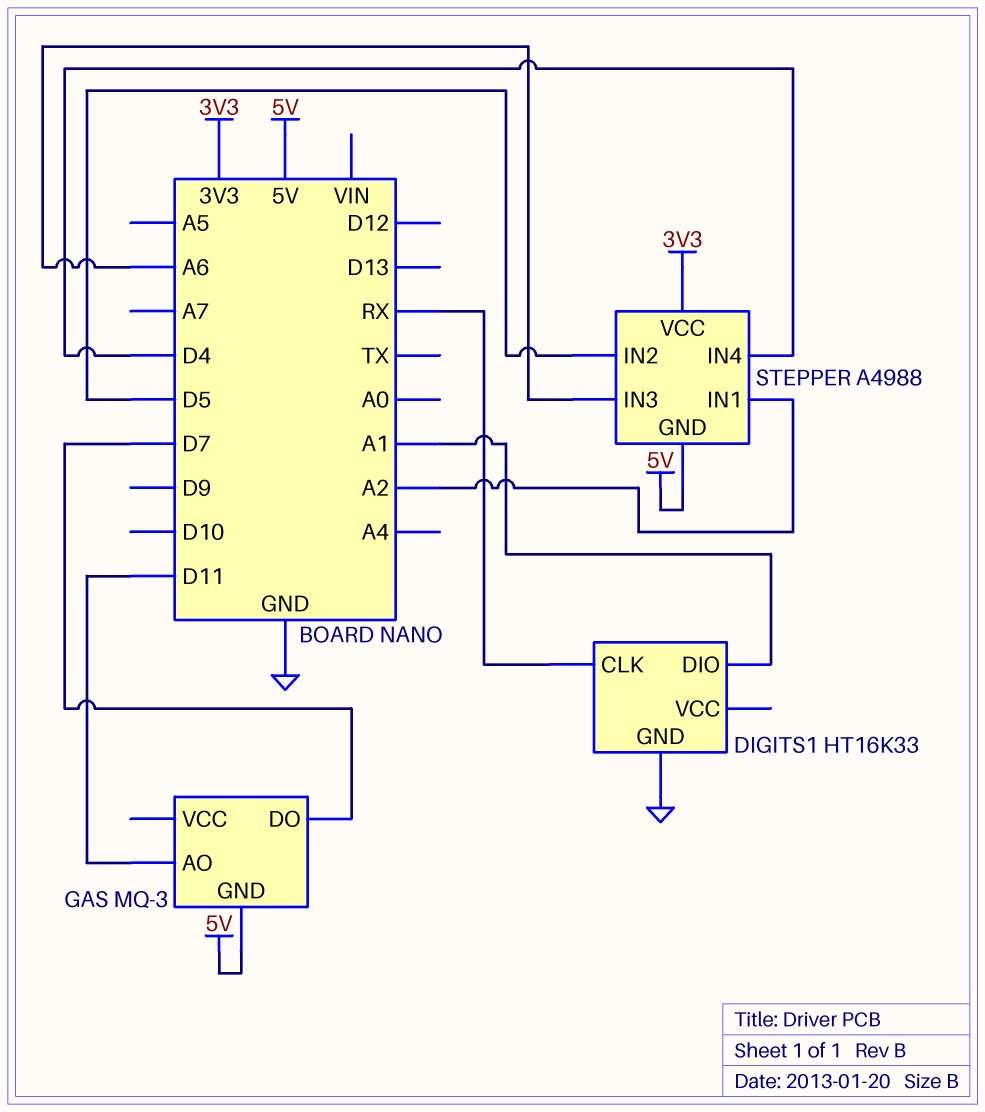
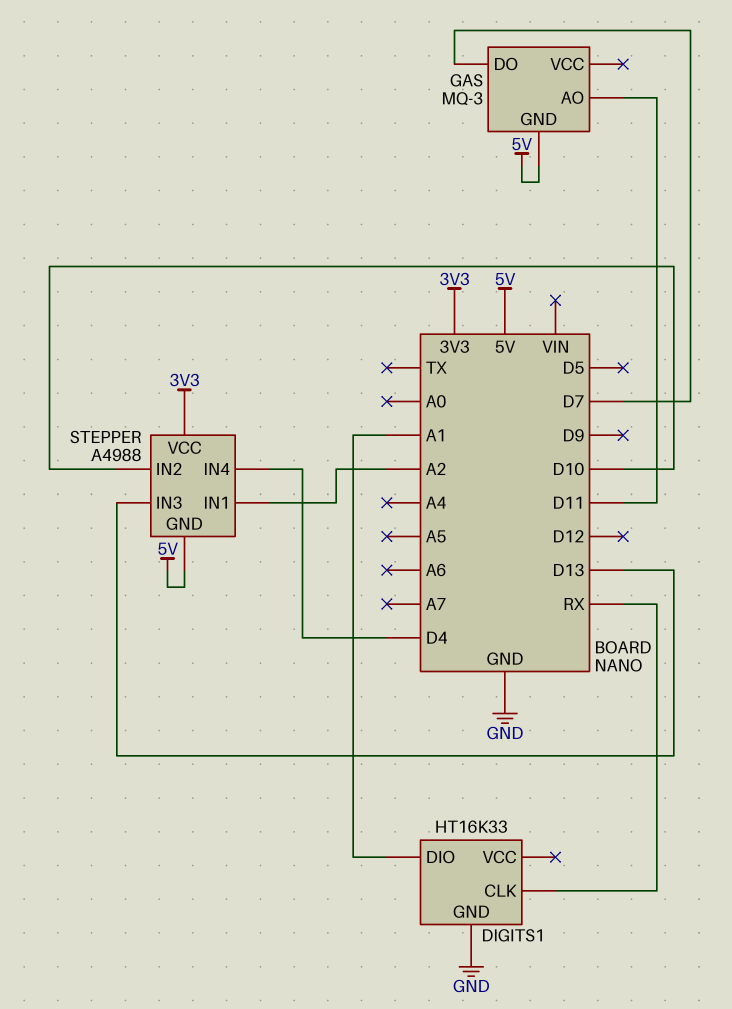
STEPPER pin IN2: D5 -> D10
STEPPER pin IN3: A6 -> D13

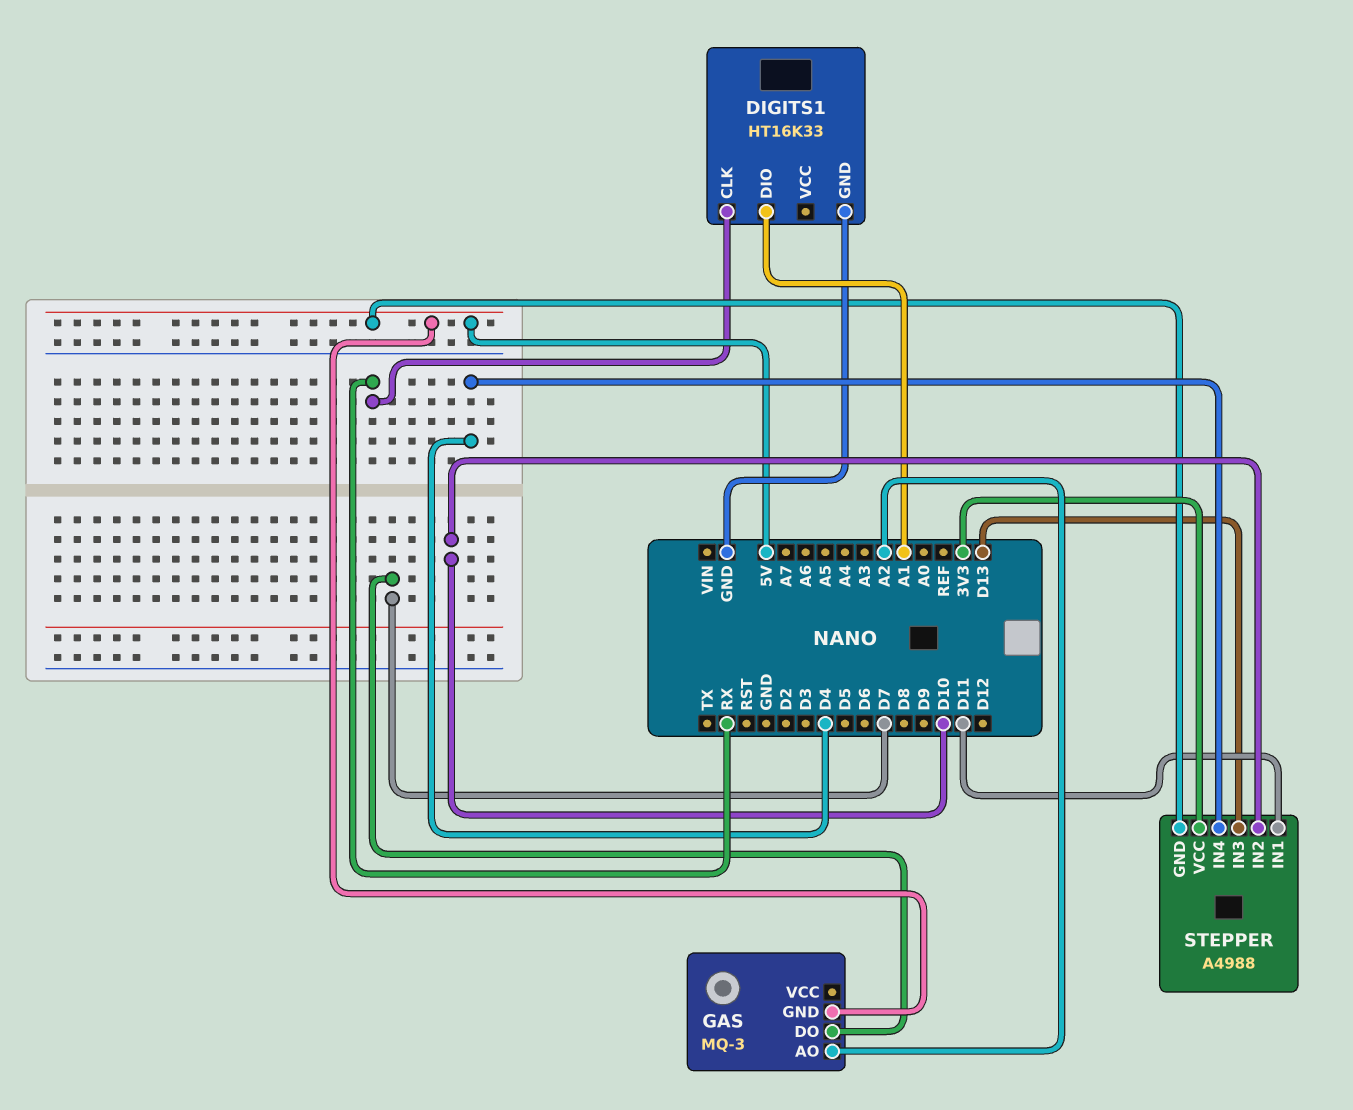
GAS pin AO: D11 -> A2
STEPPER pin IN1: A2 -> D11

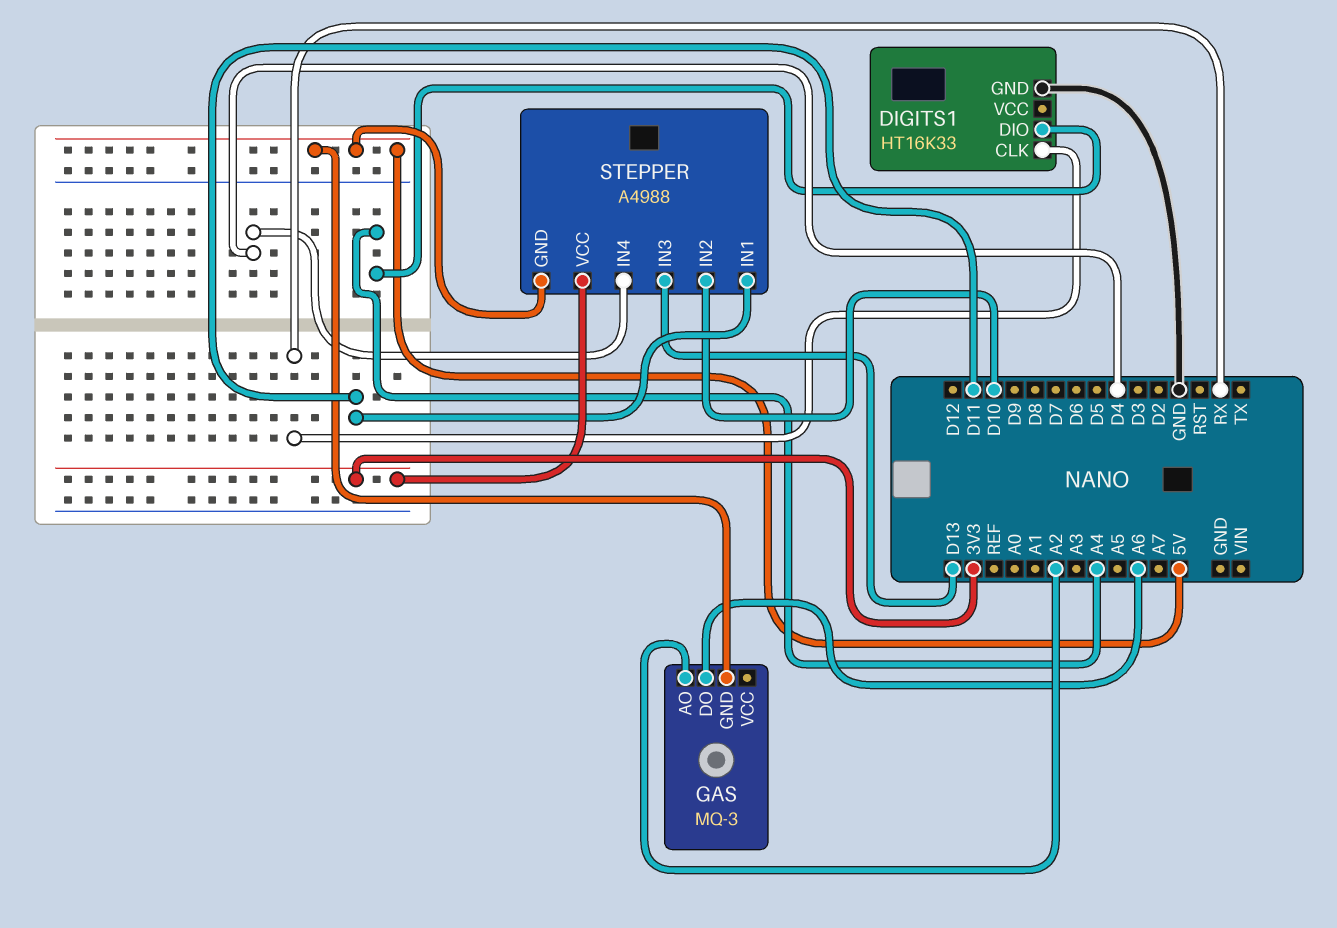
DIGITS1 pin DIO: A1 -> A4
GAS pin DO: D7 -> A6

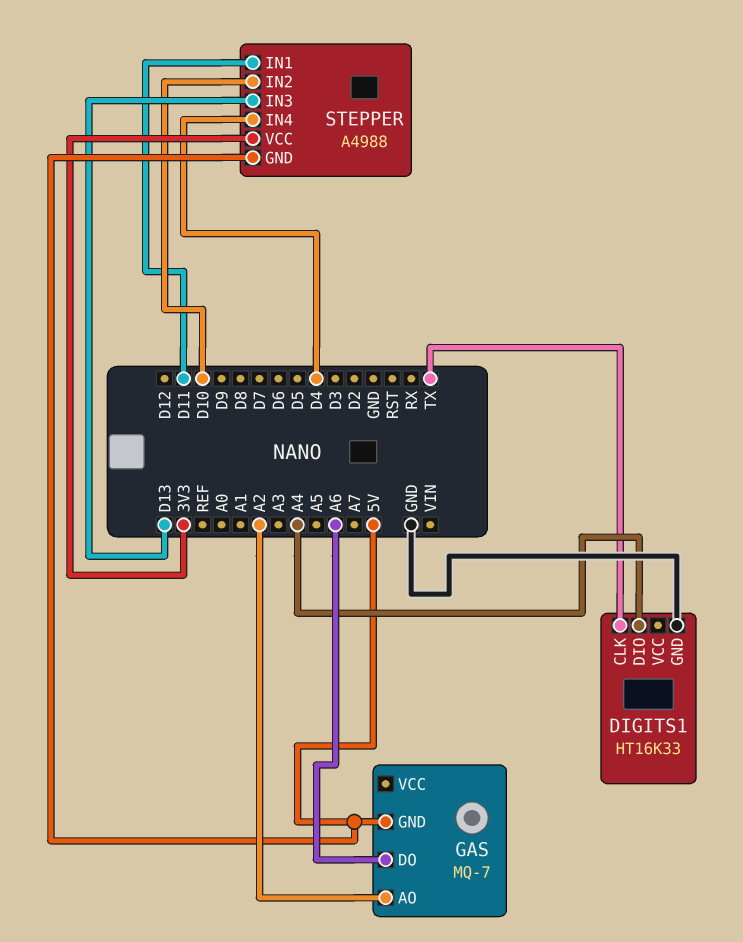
DIGITS1 pin CLK: RX -> TX
GAS: MQ-3 -> MQ-7

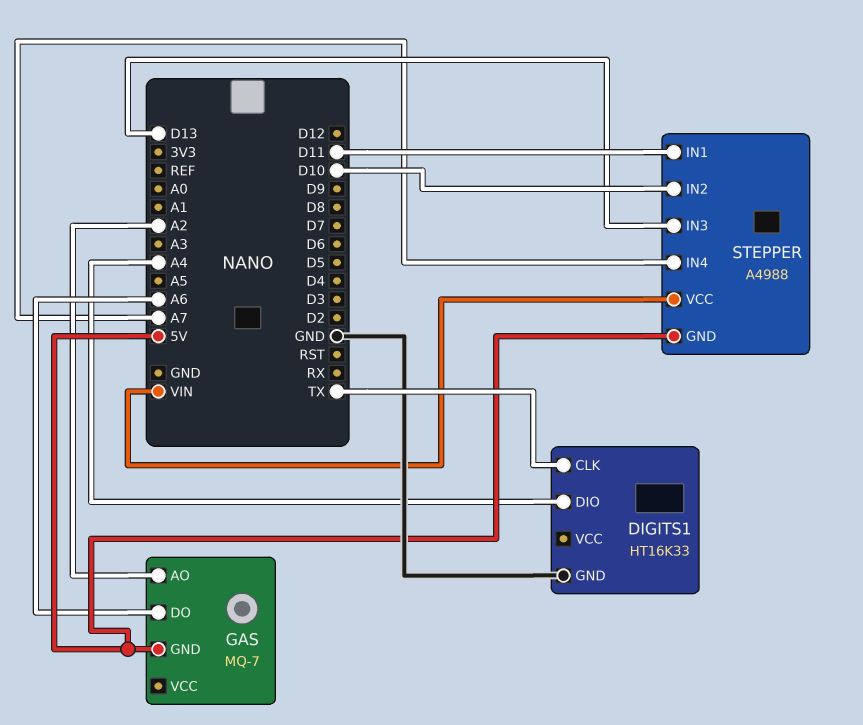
STEPPER pin IN4: D4 -> A7
STEPPER pin VCC: 3V3 -> VIN

